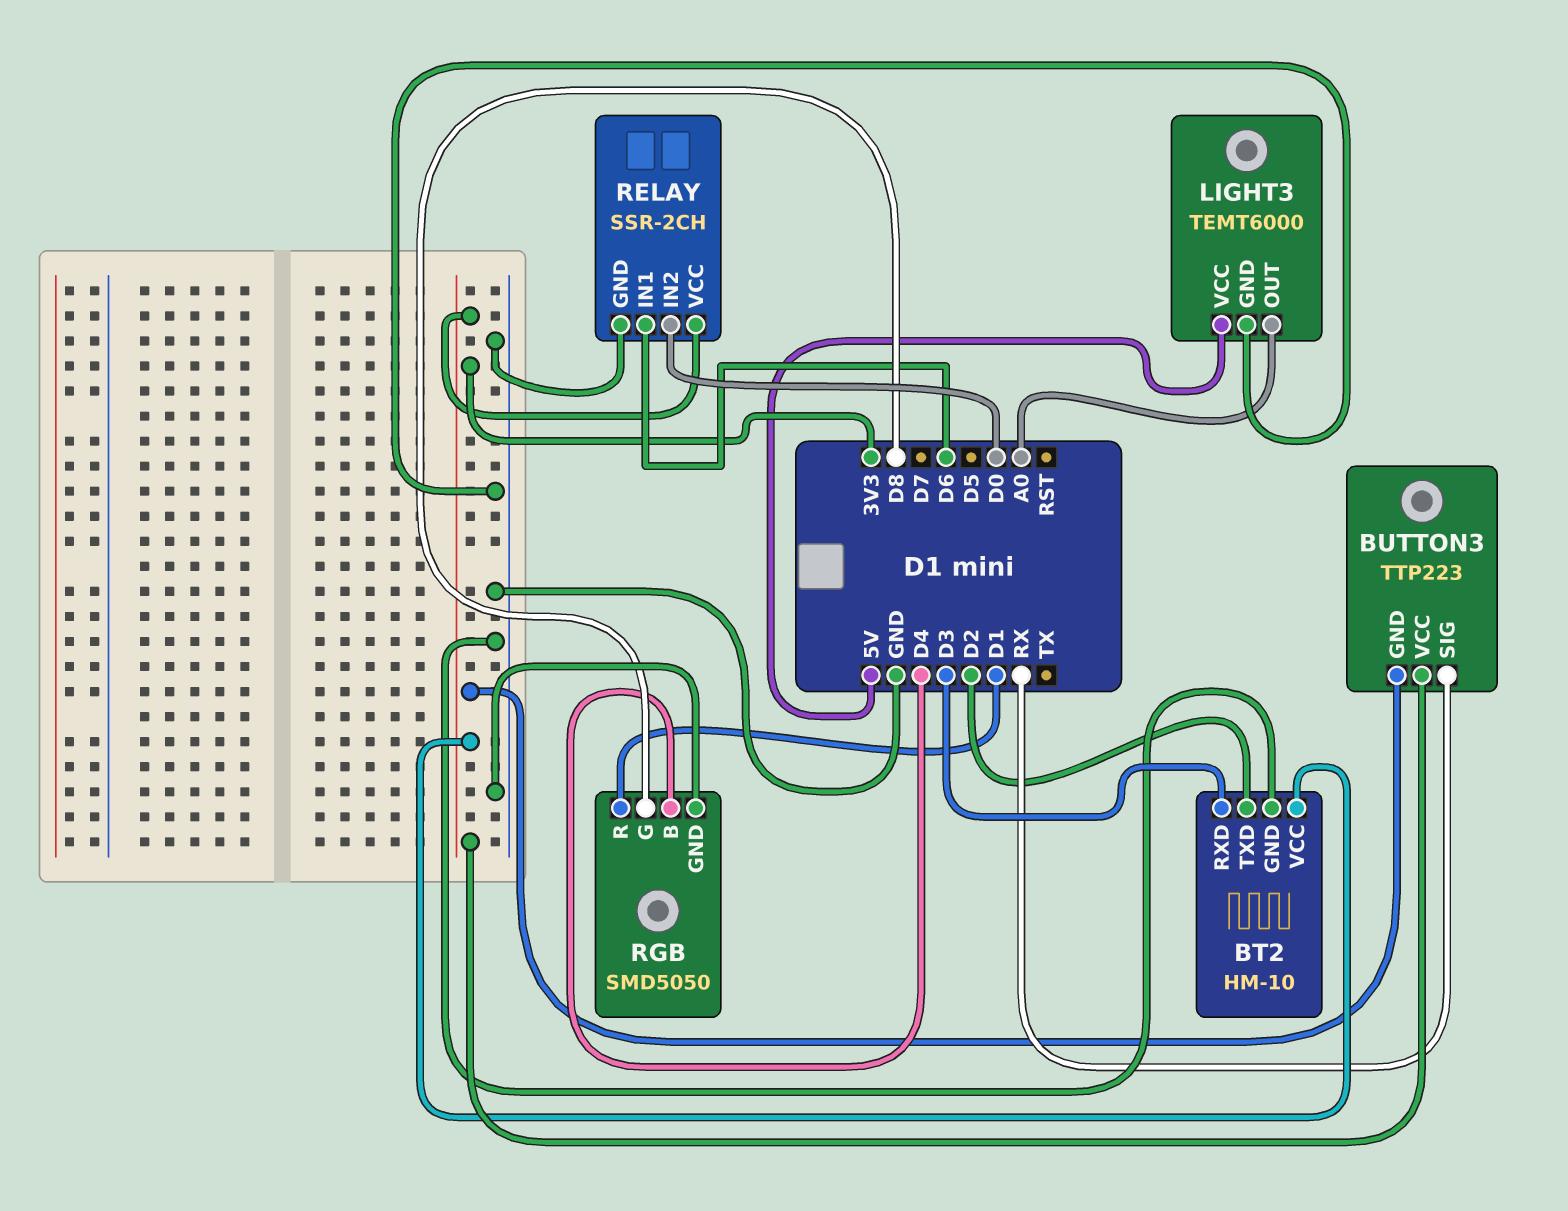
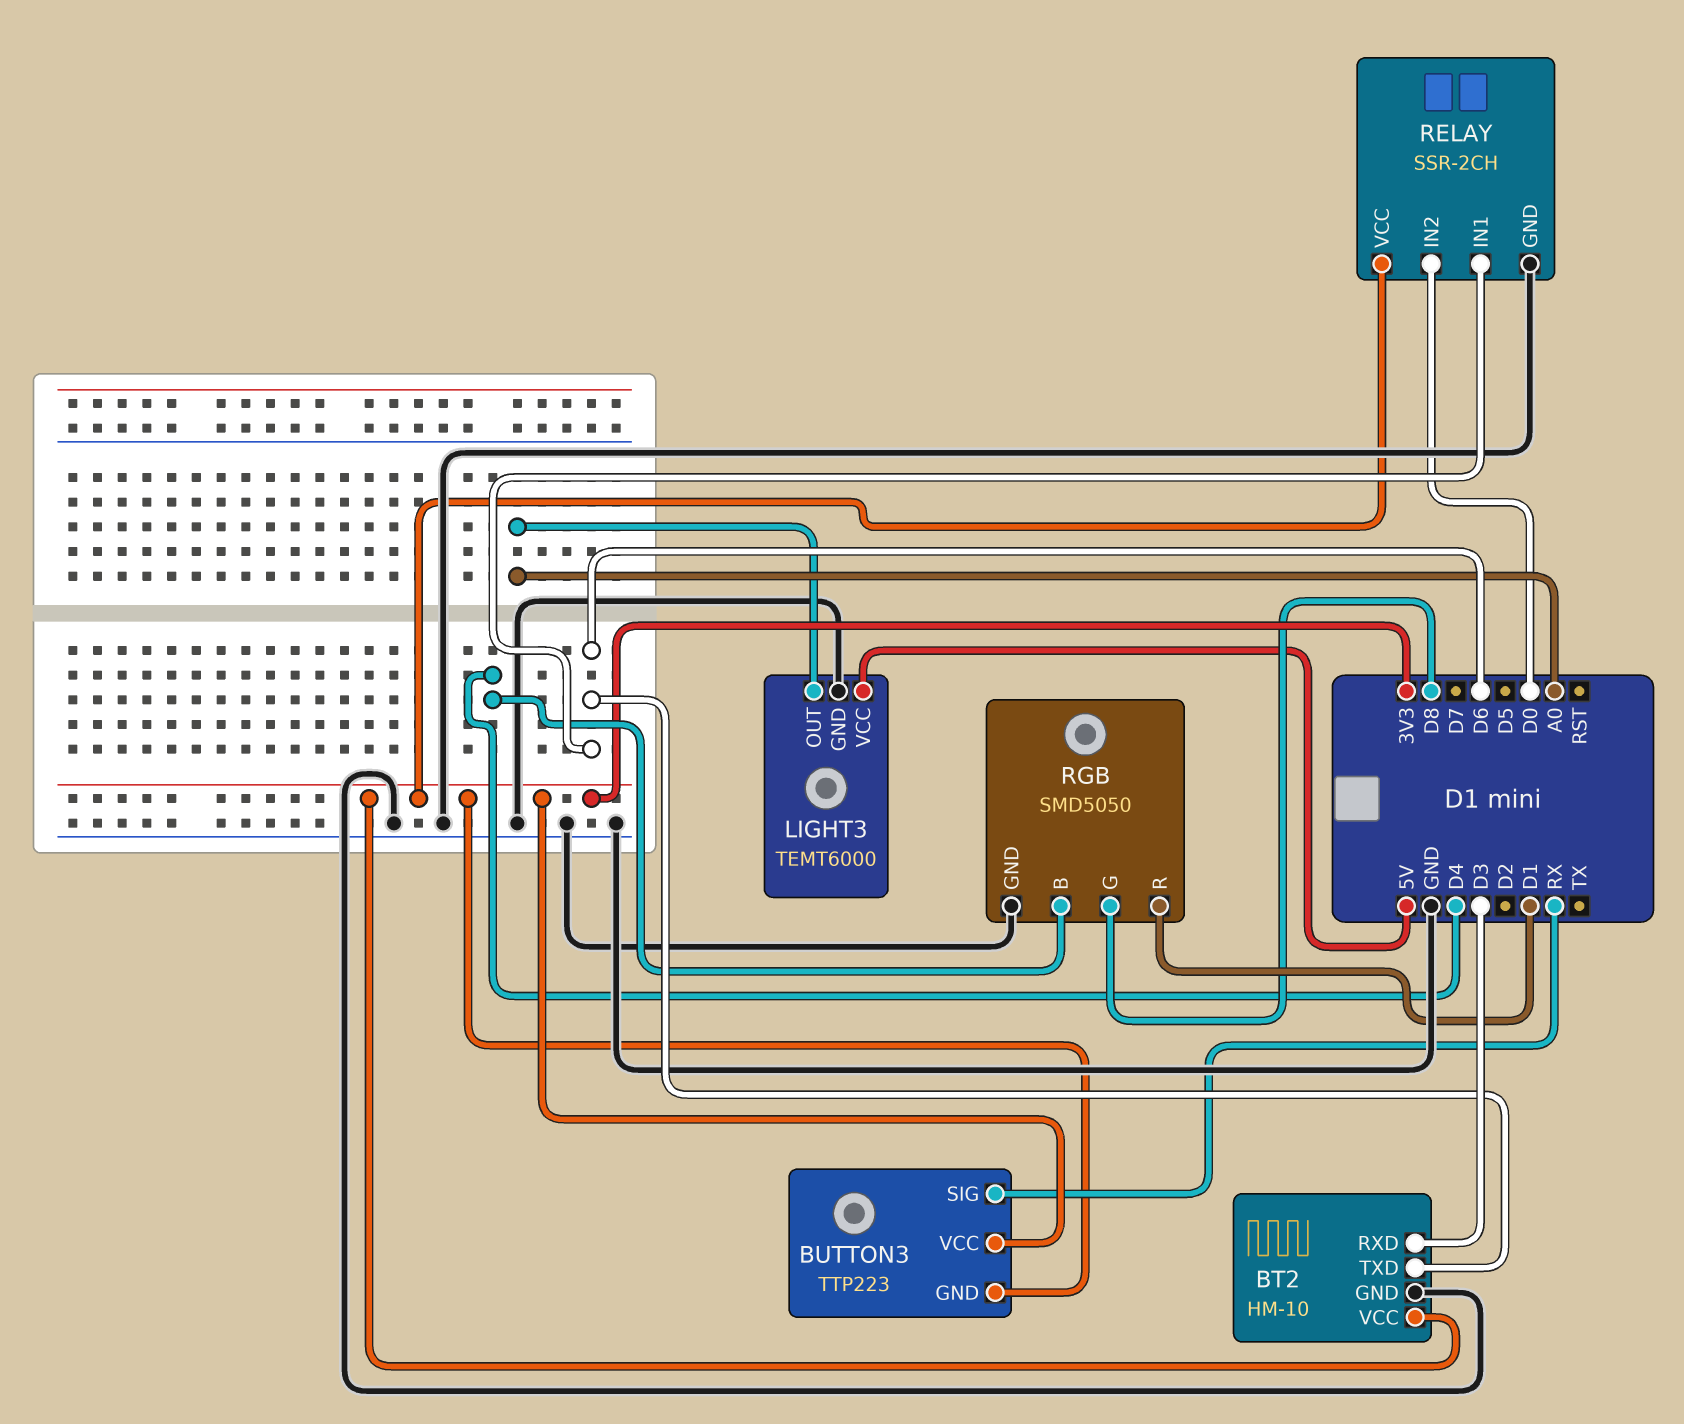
BT2 pin TXD: D2 -> D6

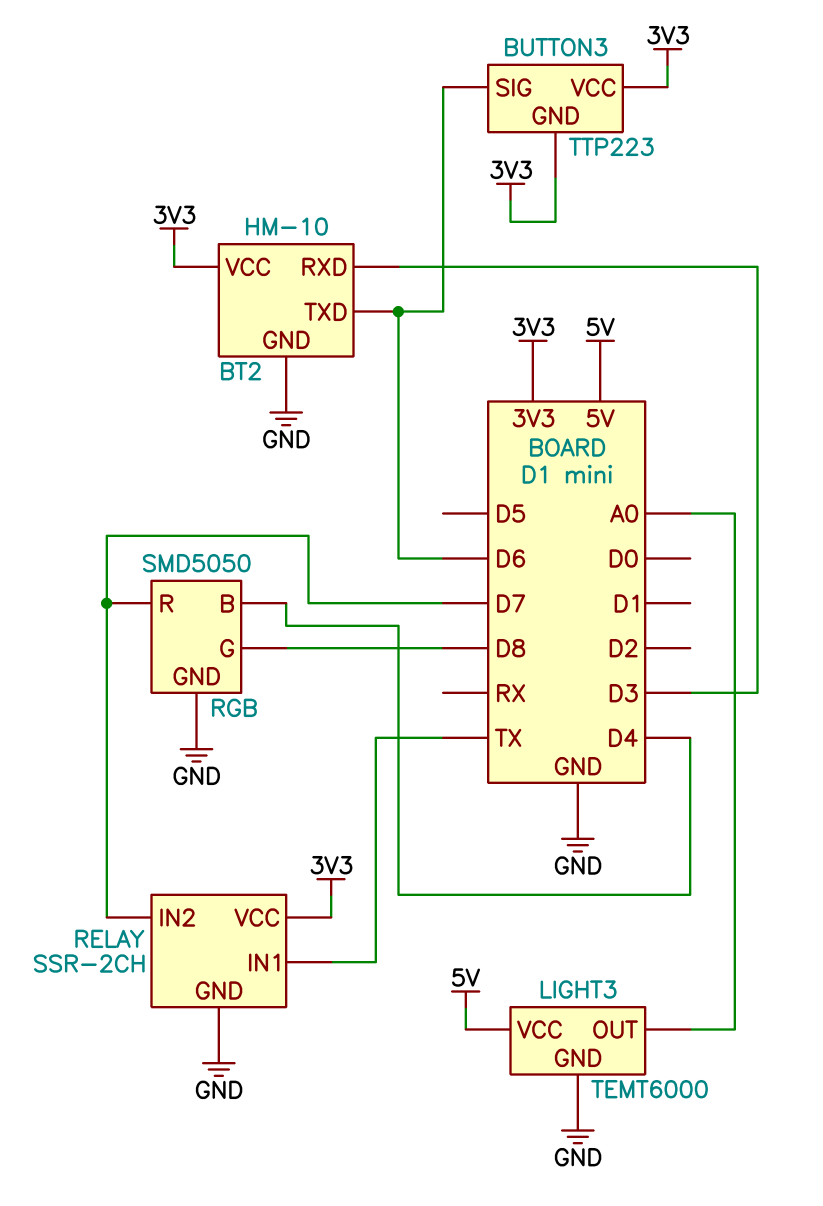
BUTTON3 pin SIG: RX -> D6
RELAY pin IN1: D6 -> TX
RELAY pin IN2: D0 -> D7
RGB pin R: D1 -> D7

